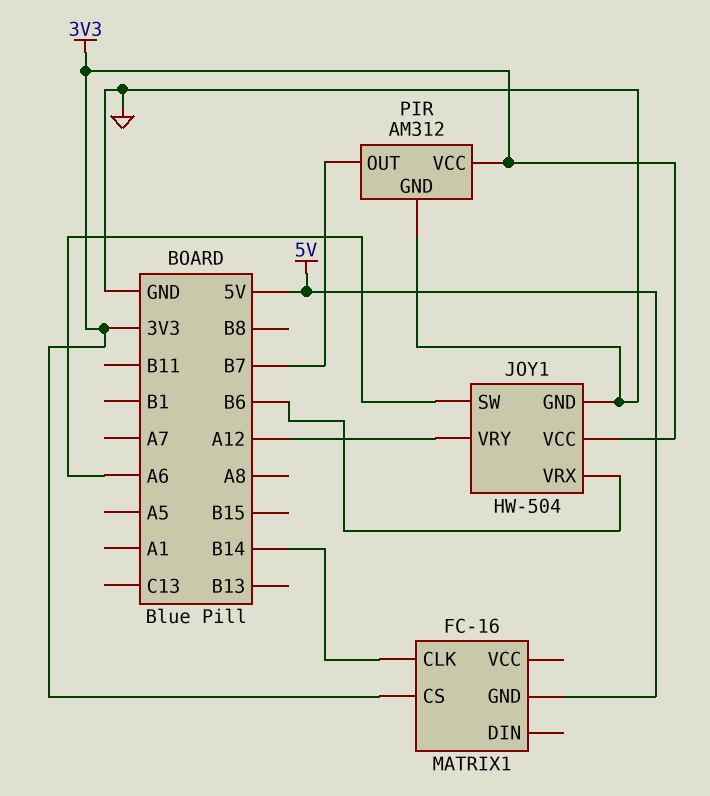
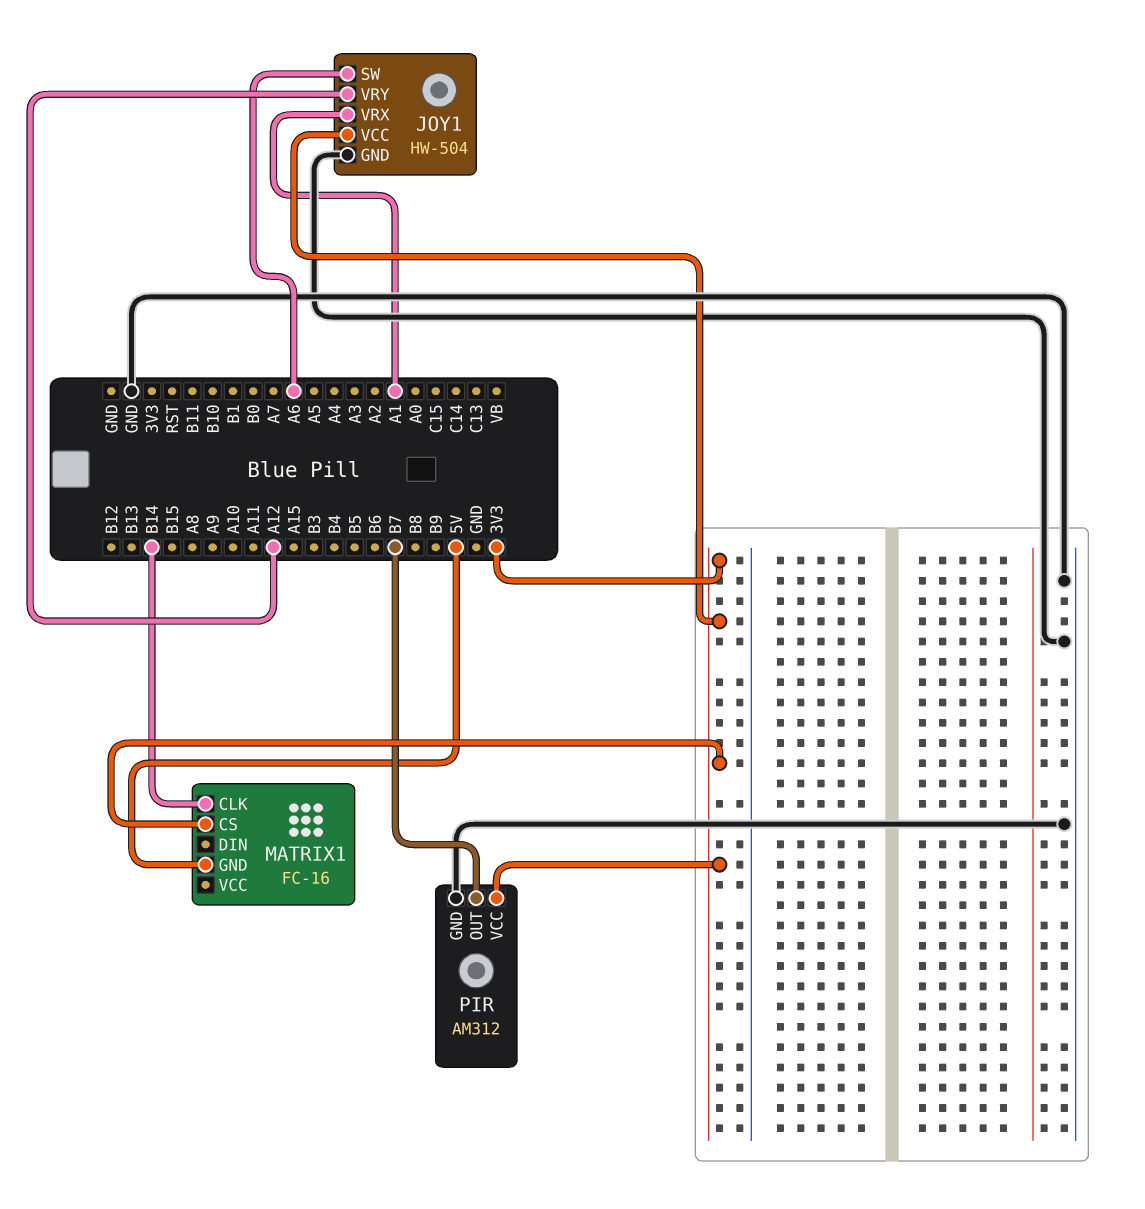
JOY1 pin VRX: B6 -> A1

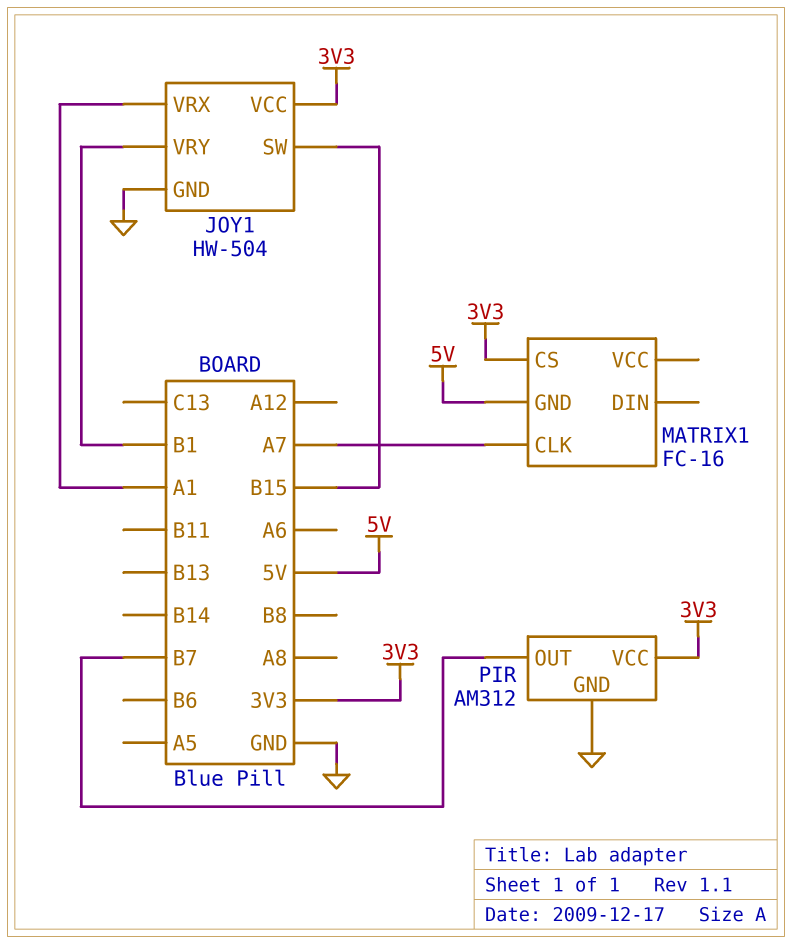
JOY1 pin SW: A6 -> B15
JOY1 pin VRY: A12 -> B1
MATRIX1 pin CLK: B14 -> A7

